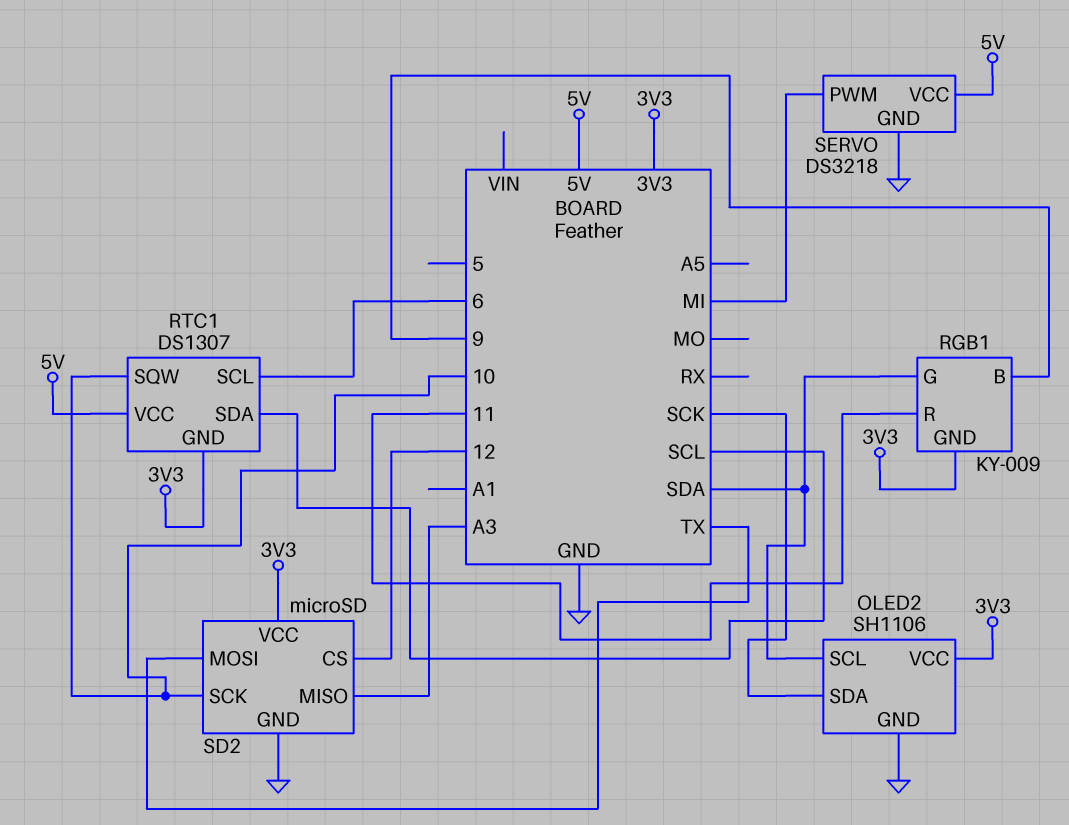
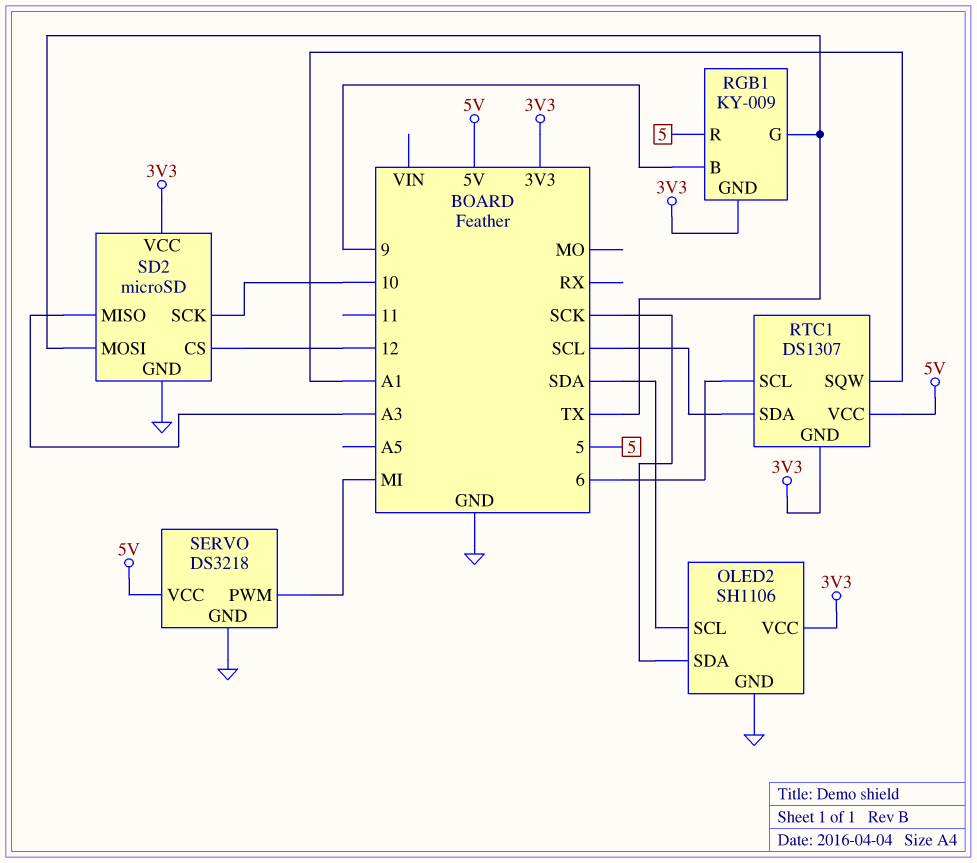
RGB1 pin G: SDA -> TX
RGB1 pin R: 11 -> 5
RTC1 pin SQW: 10 -> A1

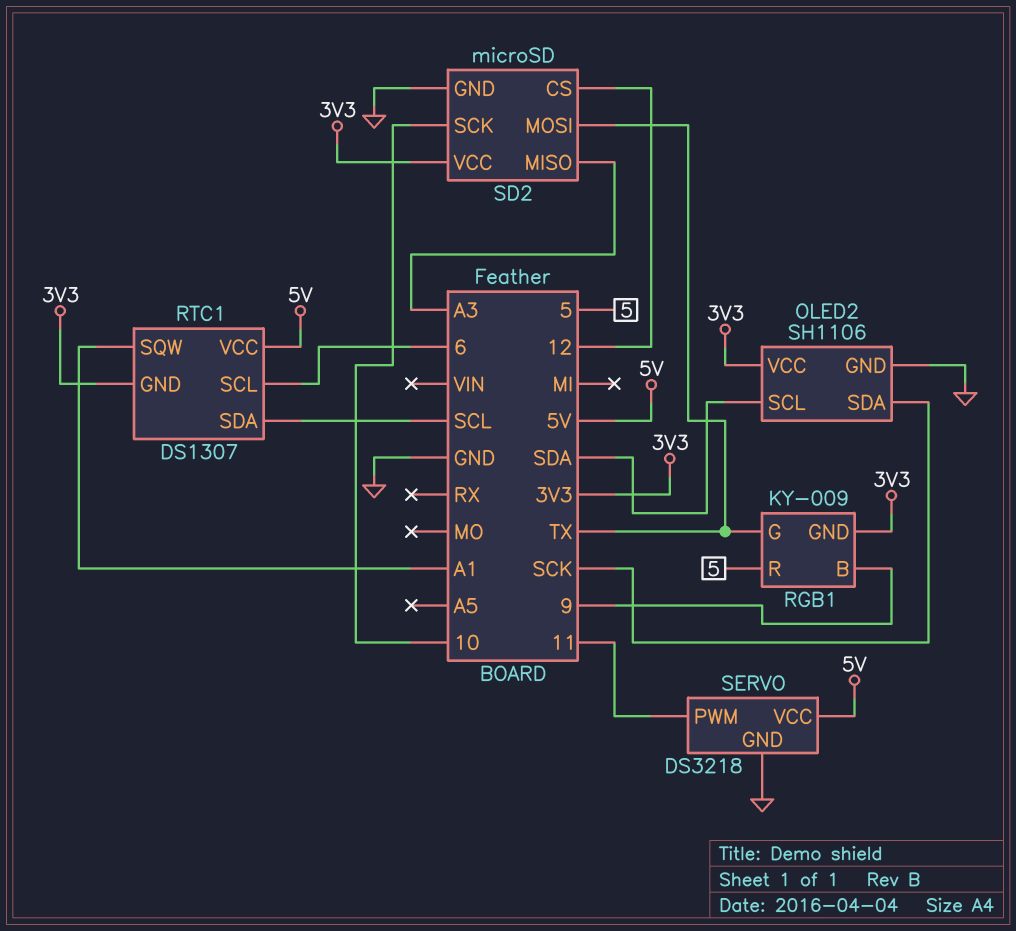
SERVO pin PWM: MI -> 11

